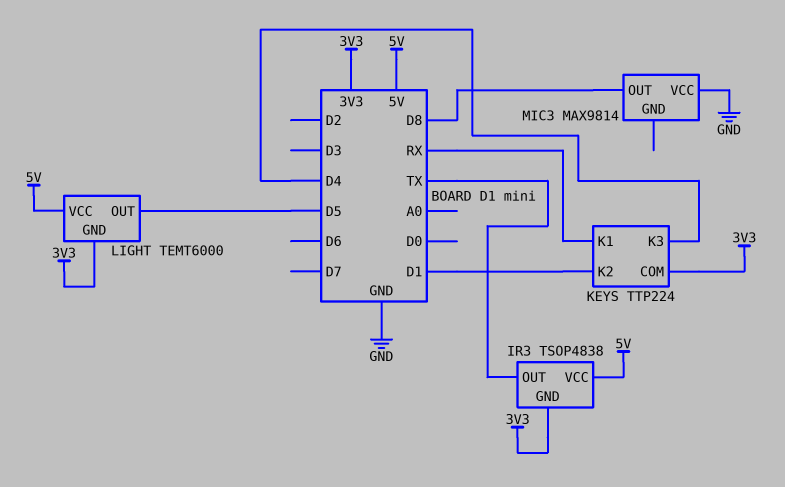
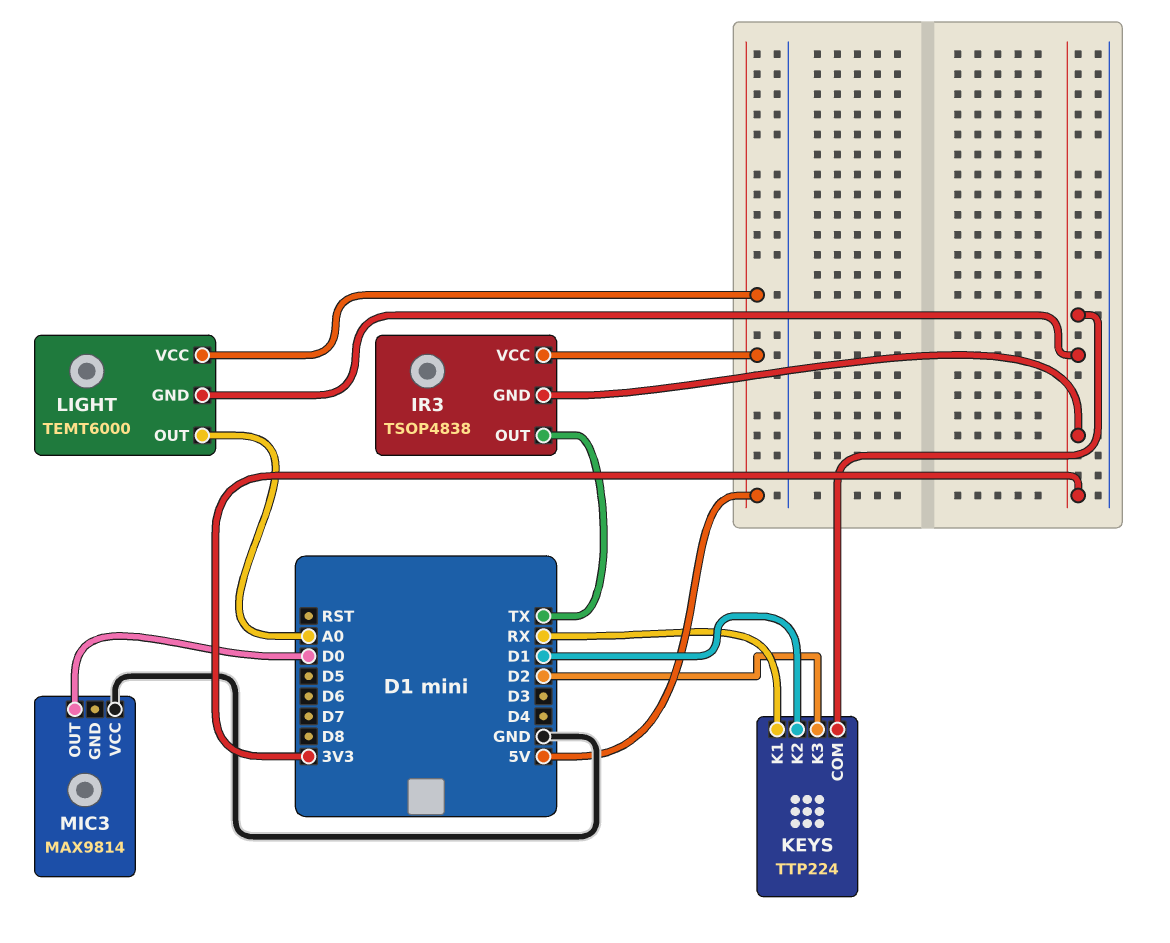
KEYS pin K3: D4 -> D2
LIGHT pin OUT: D5 -> A0
MIC3 pin OUT: D8 -> D0

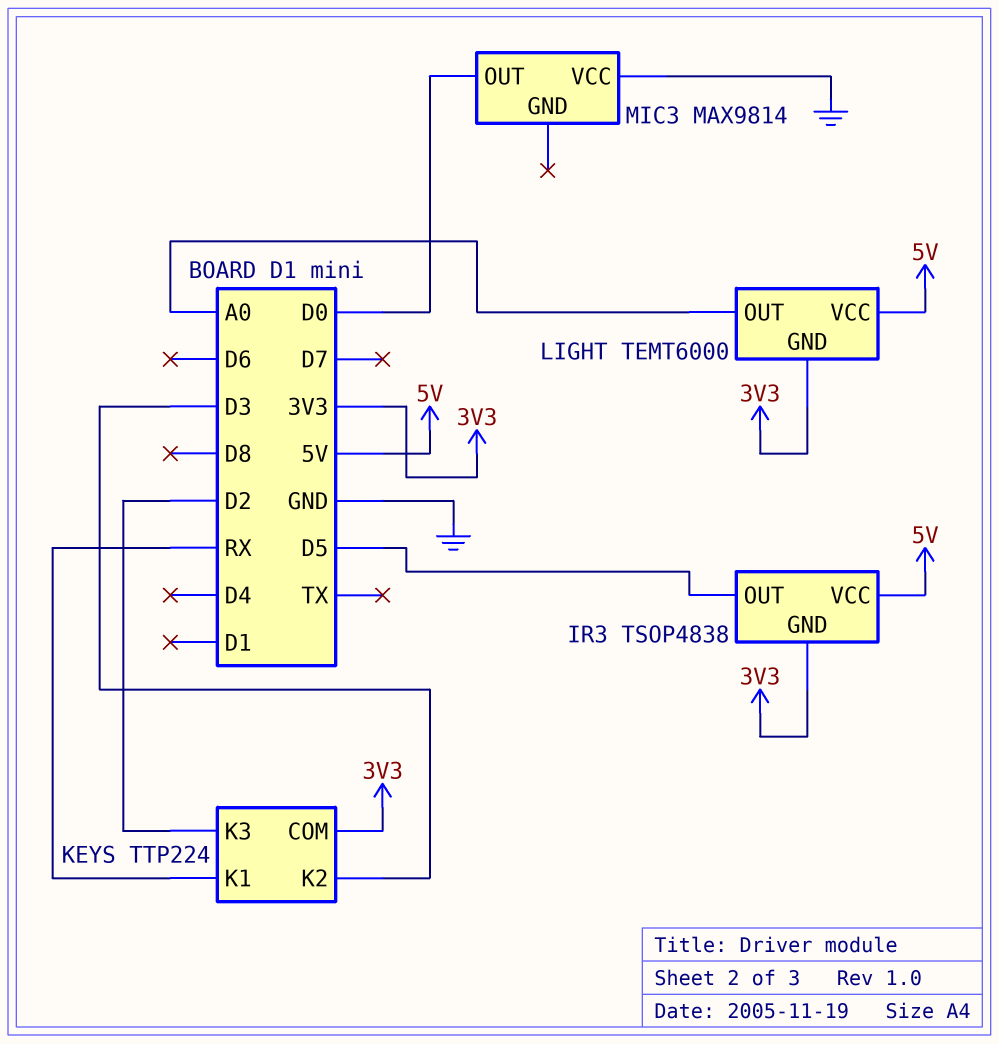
IR3 pin OUT: TX -> D5
KEYS pin K2: D1 -> D3

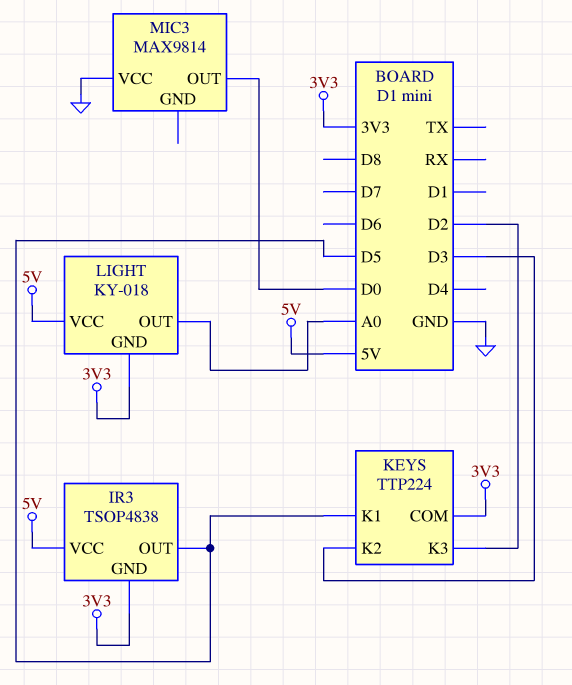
KEYS pin K1: RX -> D5
LIGHT: TEMT6000 -> KY-018

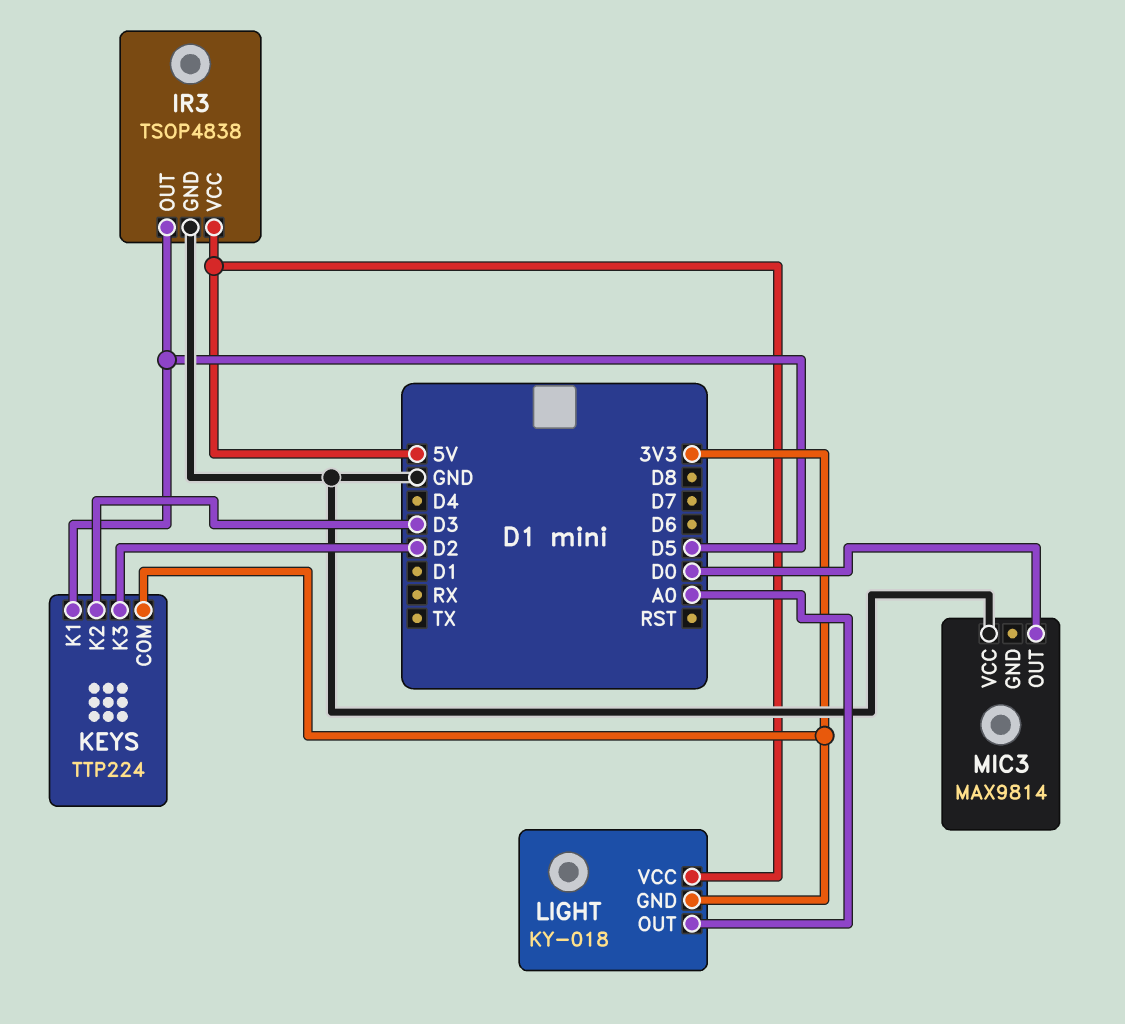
IR3 pin GND: 3V3 -> GND

